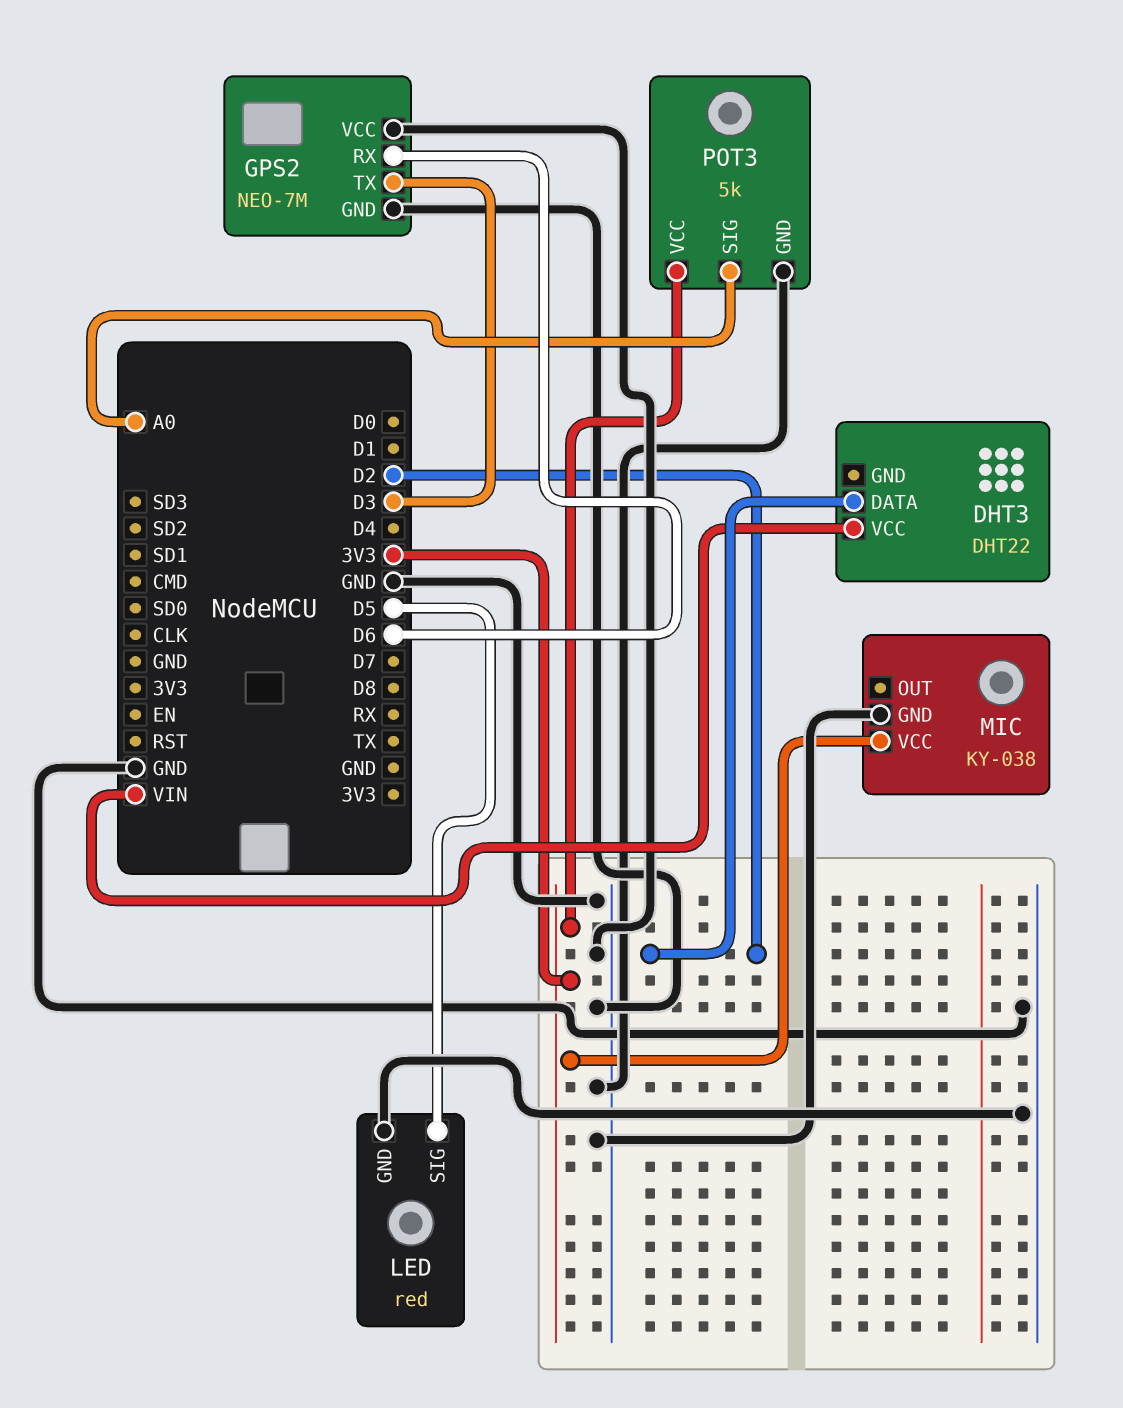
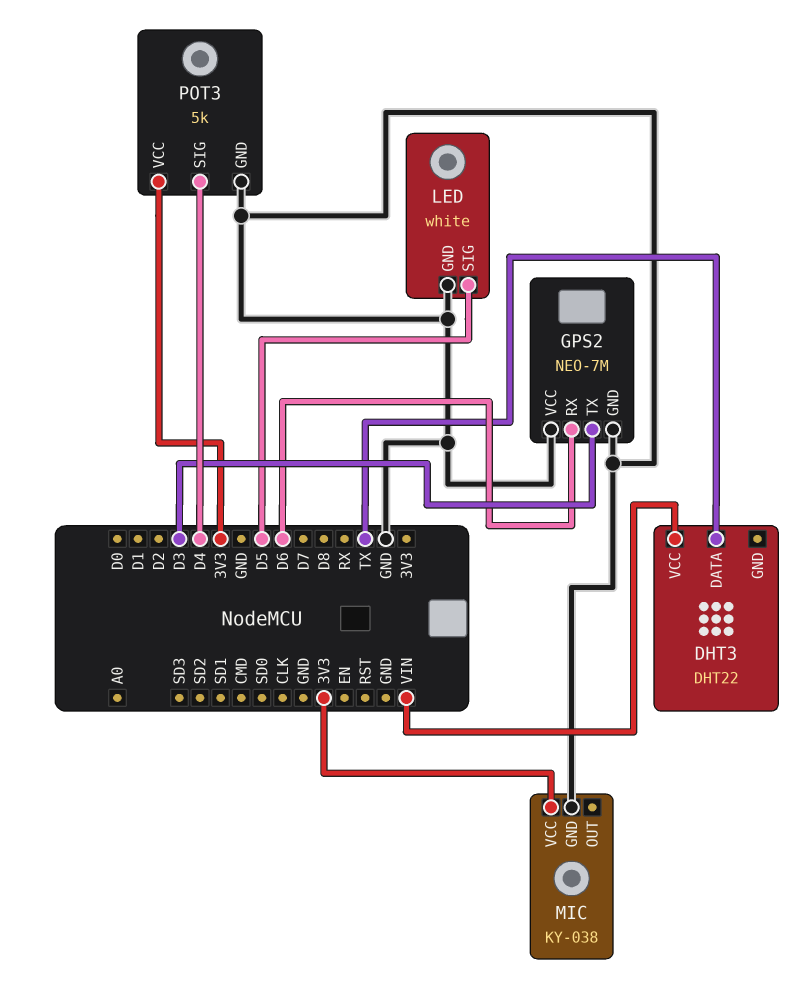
DHT3 pin DATA: D2 -> TX
LED: red -> white
POT3 pin SIG: A0 -> D4

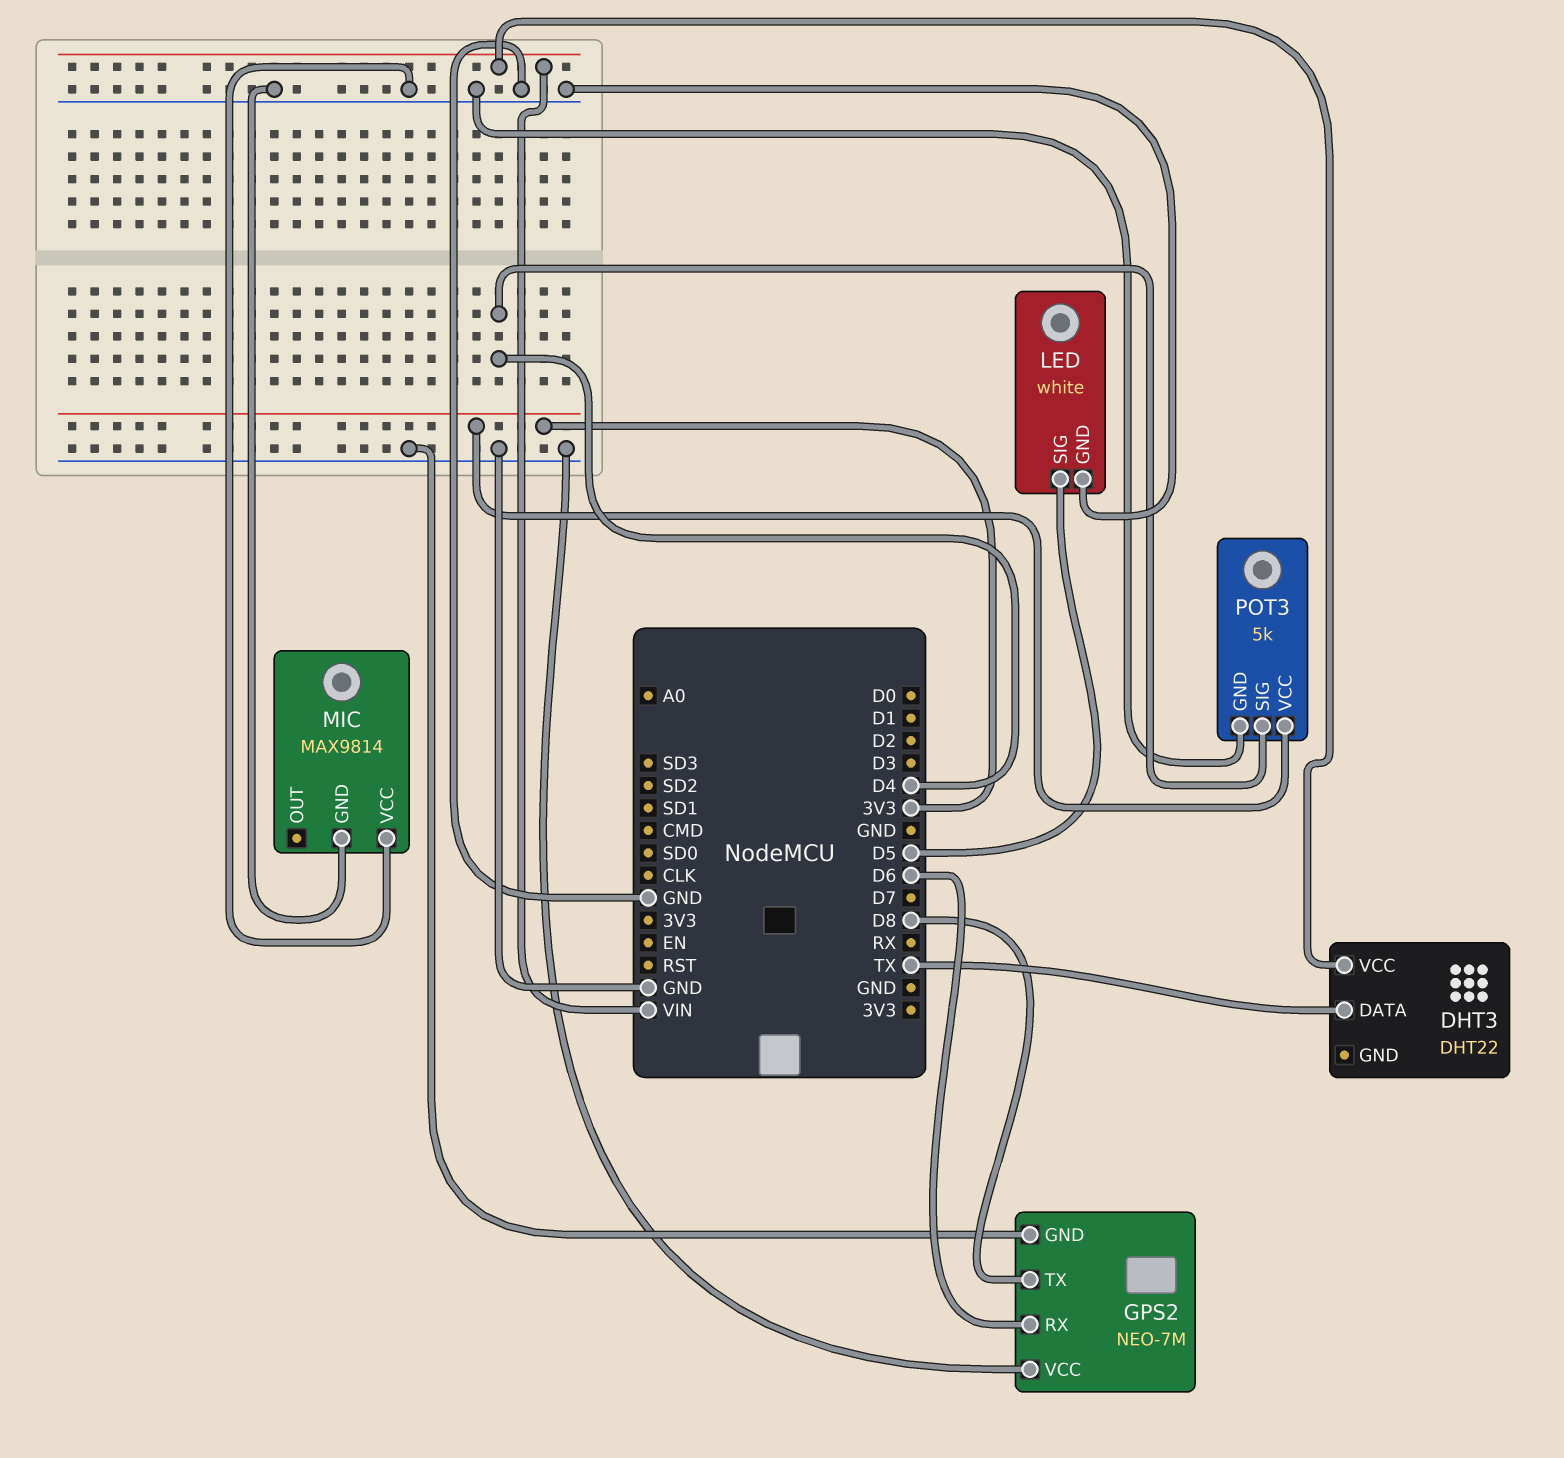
GPS2 pin TX: D3 -> D8
MIC: KY-038 -> MAX9814
MIC pin VCC: 3V3 -> GND

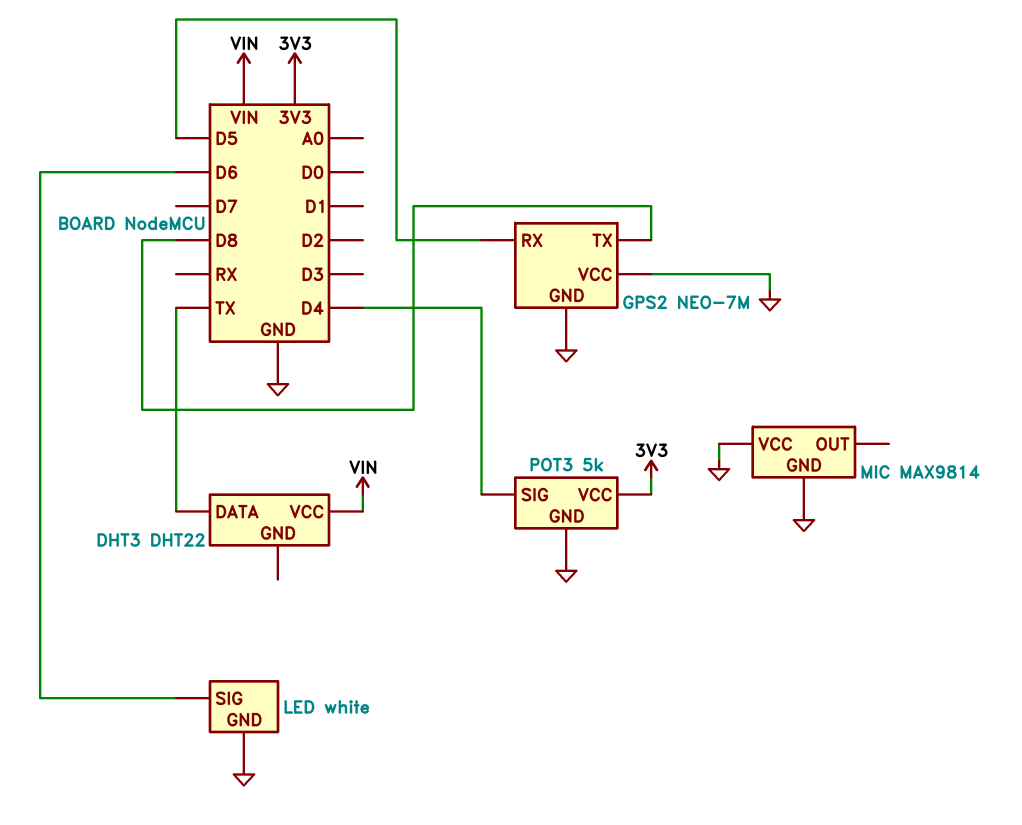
GPS2 pin RX: D6 -> D5
LED pin SIG: D5 -> D6

